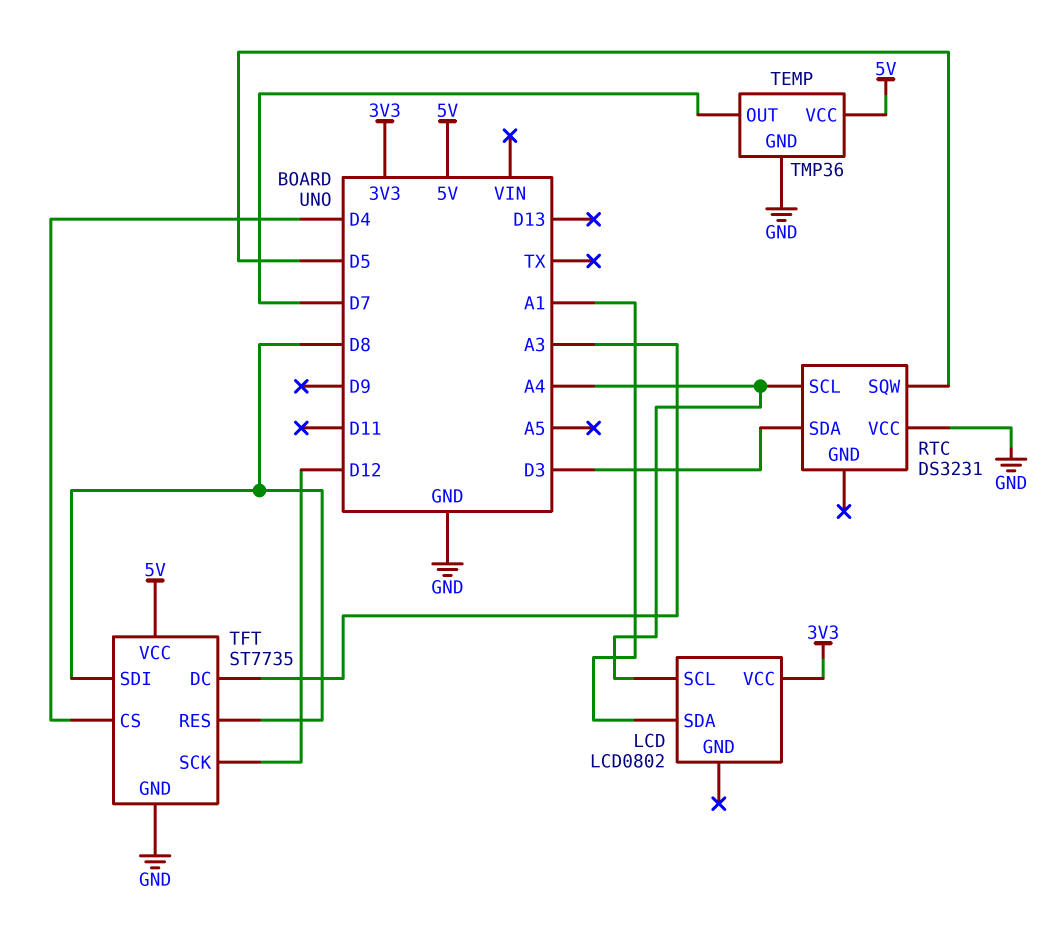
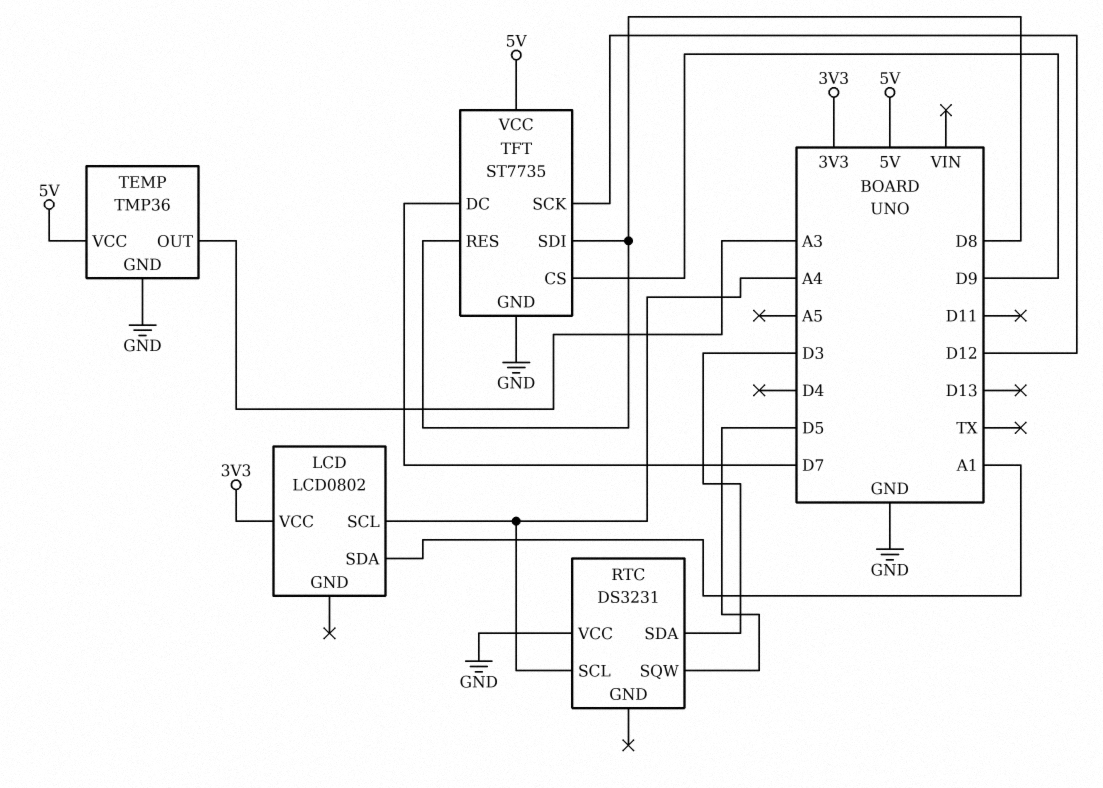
TEMP pin OUT: D7 -> A3
TFT pin CS: D4 -> D9
TFT pin DC: A3 -> D7

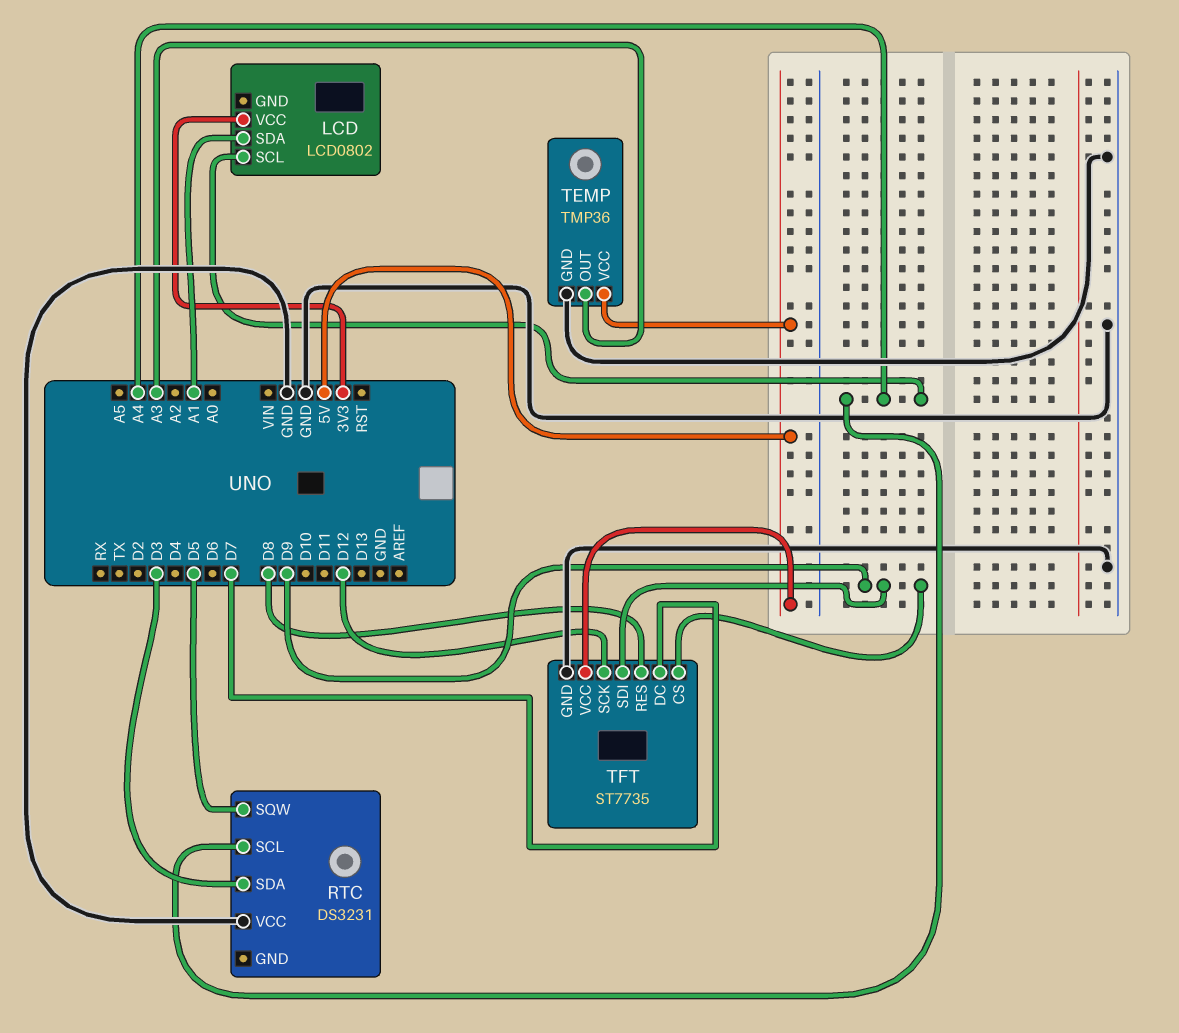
TFT pin SDI: D8 -> D9

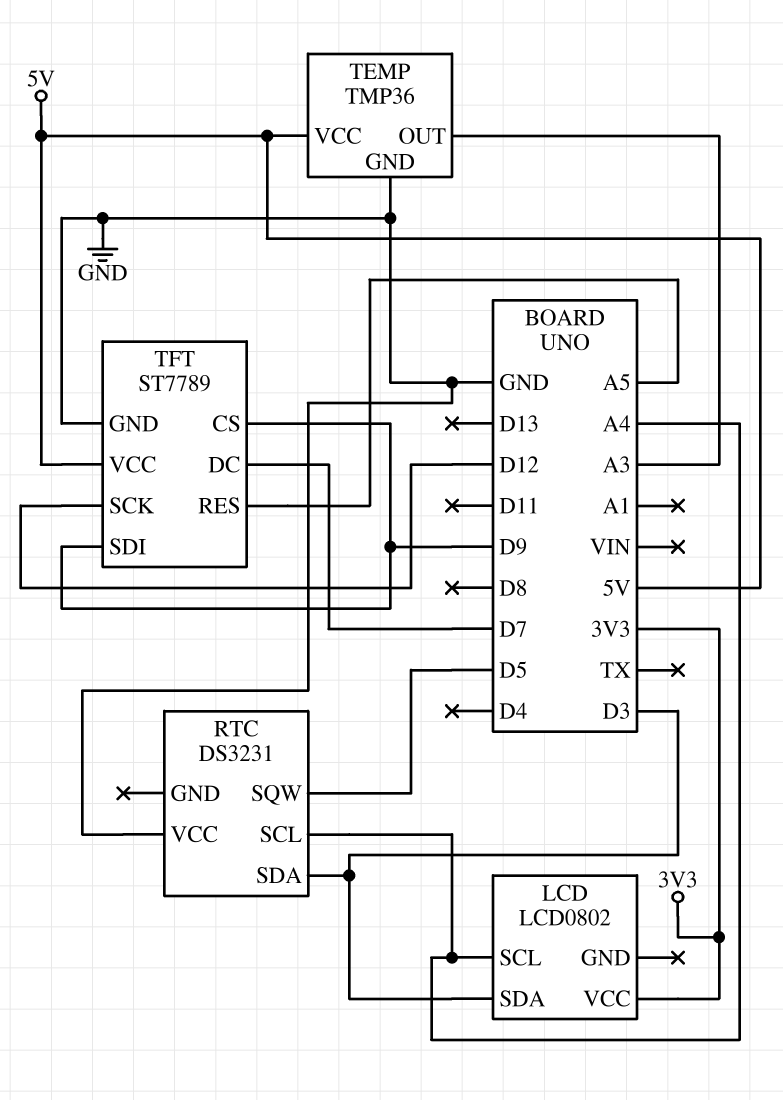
LCD pin SDA: A1 -> D3
TFT: ST7735 -> ST7789
TFT pin RES: D8 -> A5

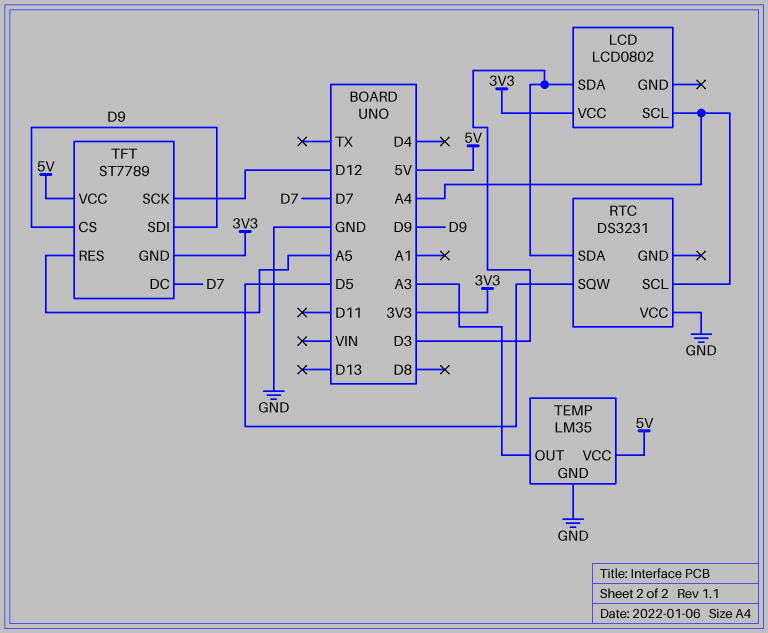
TEMP: TMP36 -> LM35
TFT pin GND: GND -> 3V3

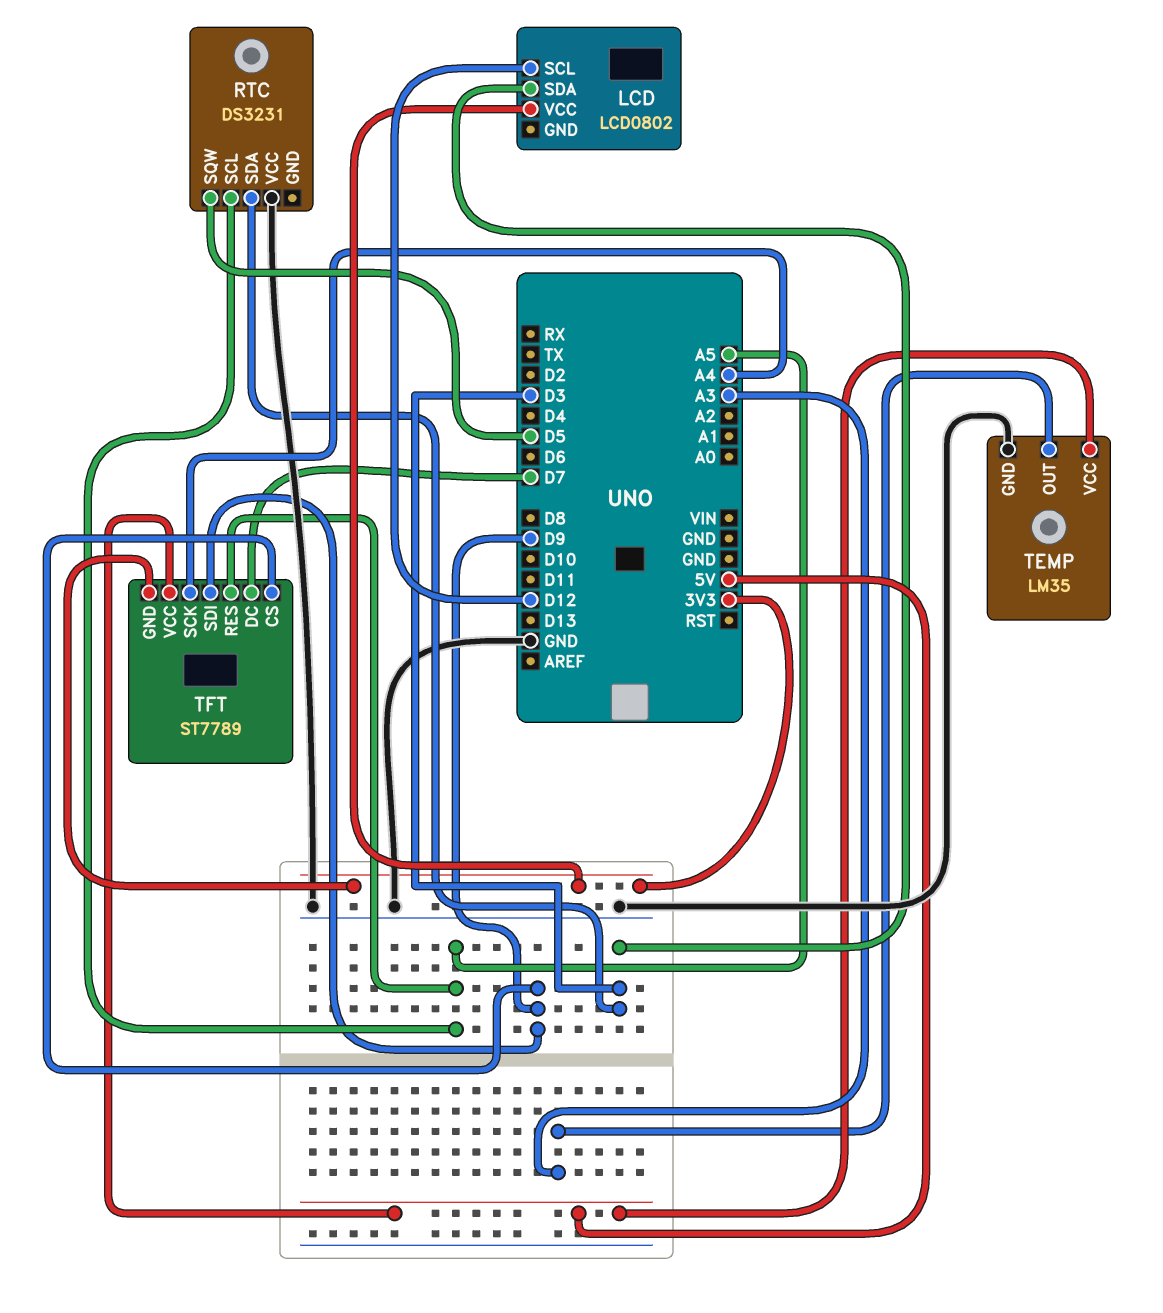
LCD pin SCL: A4 -> D12
RTC pin SCL: A4 -> A5
TFT pin SCK: D12 -> A4

